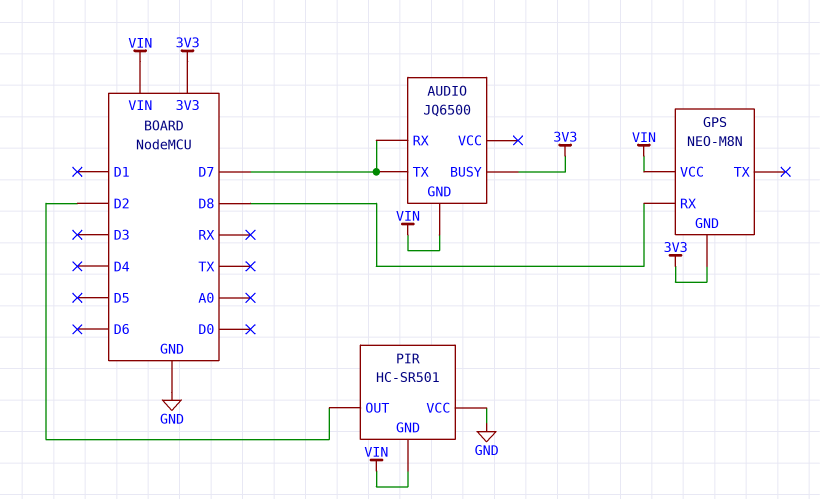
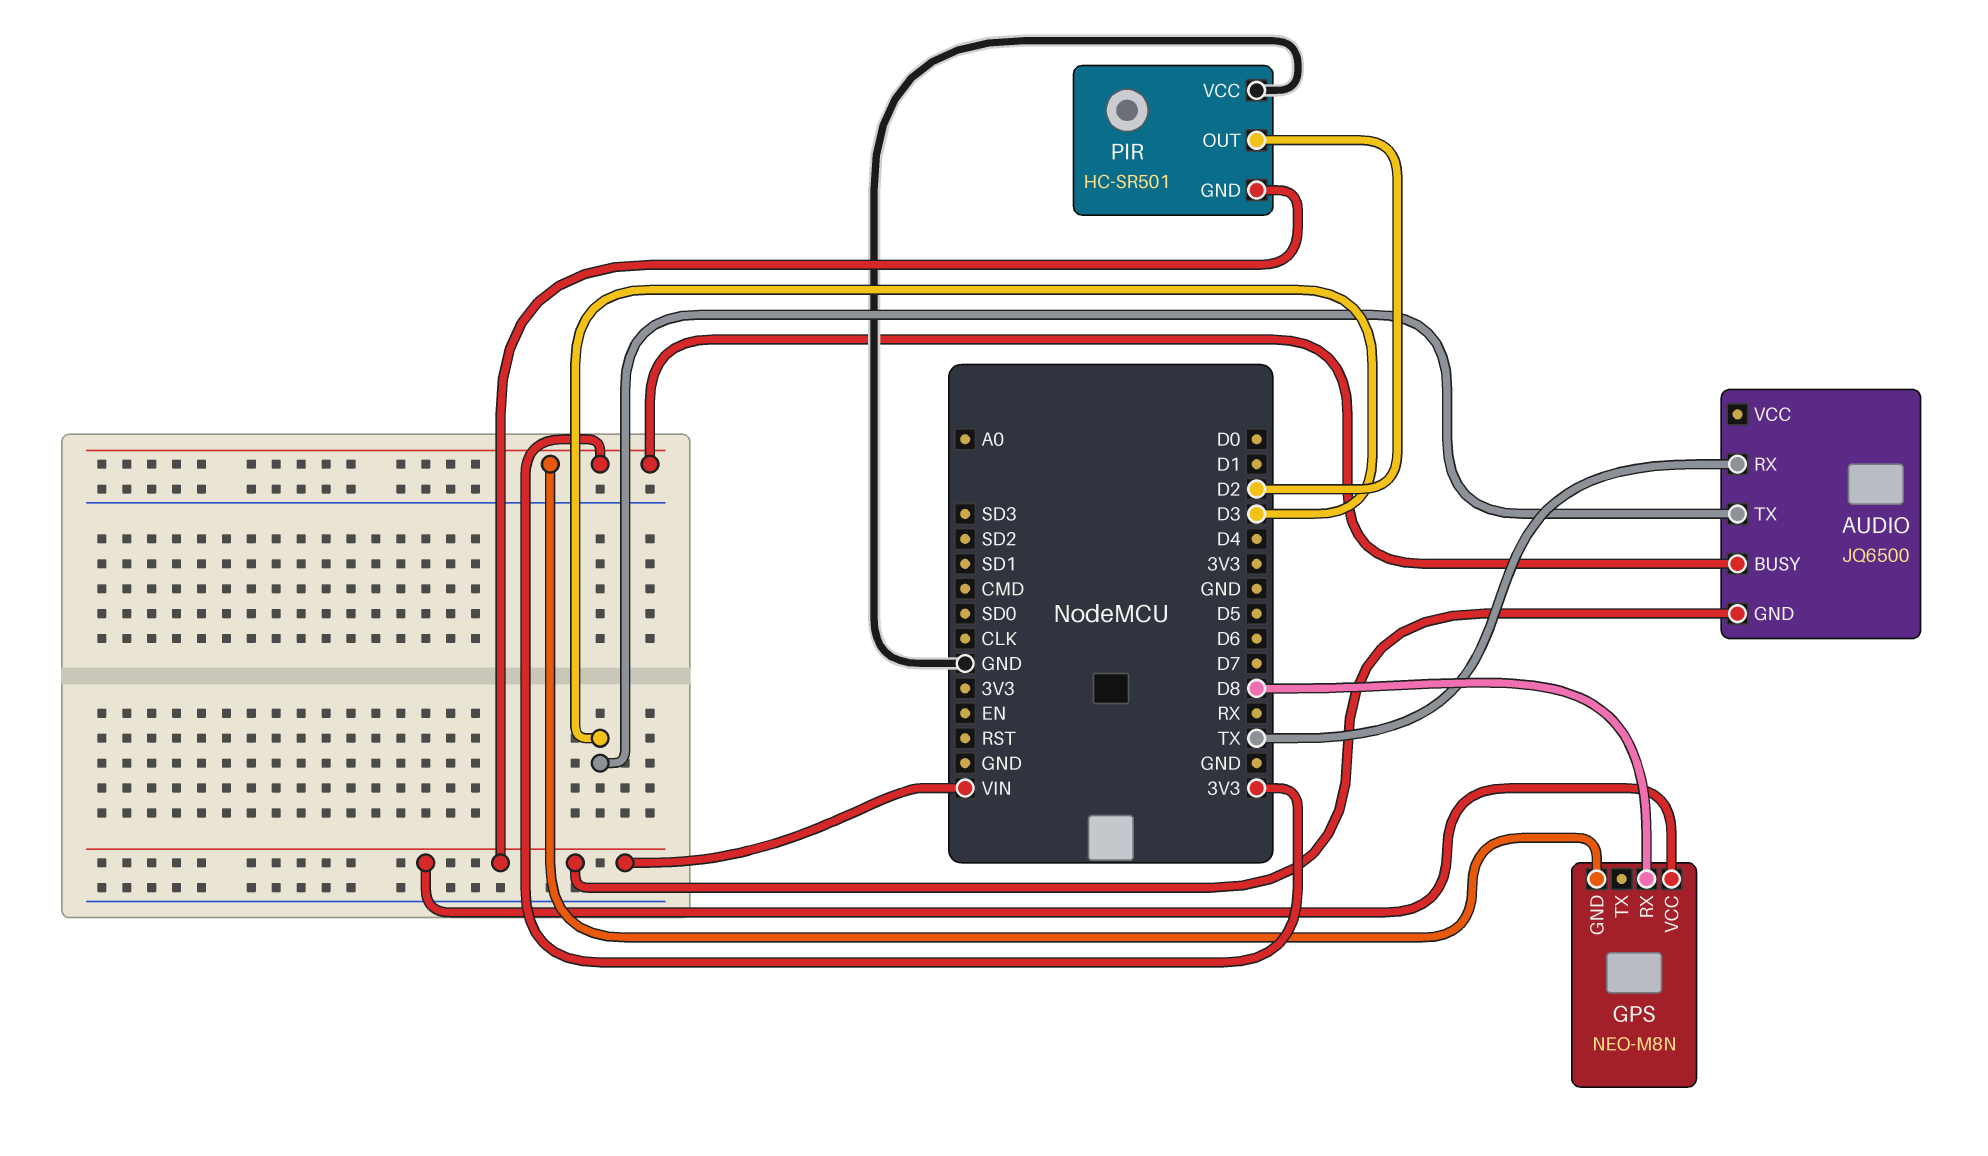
AUDIO pin RX: D7 -> TX
AUDIO pin TX: D7 -> D3

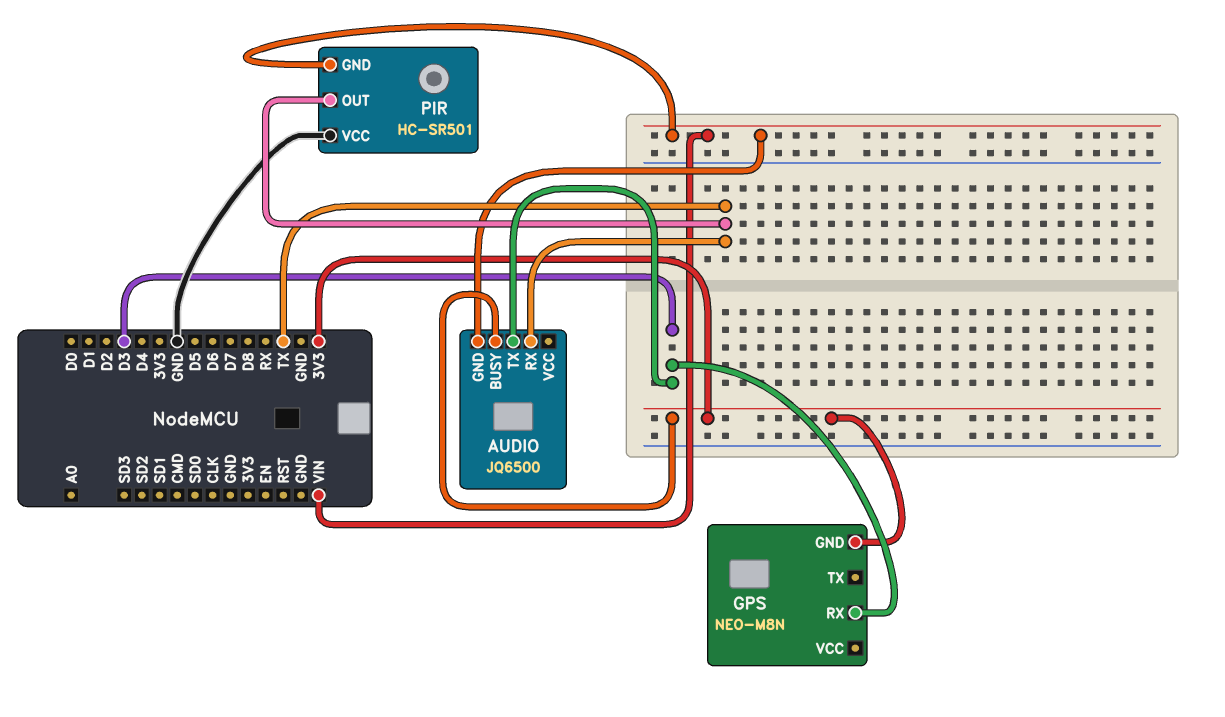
GPS pin RX: D8 -> D3
GPS pin VCC: VIN -> none
PIR pin OUT: D2 -> TX

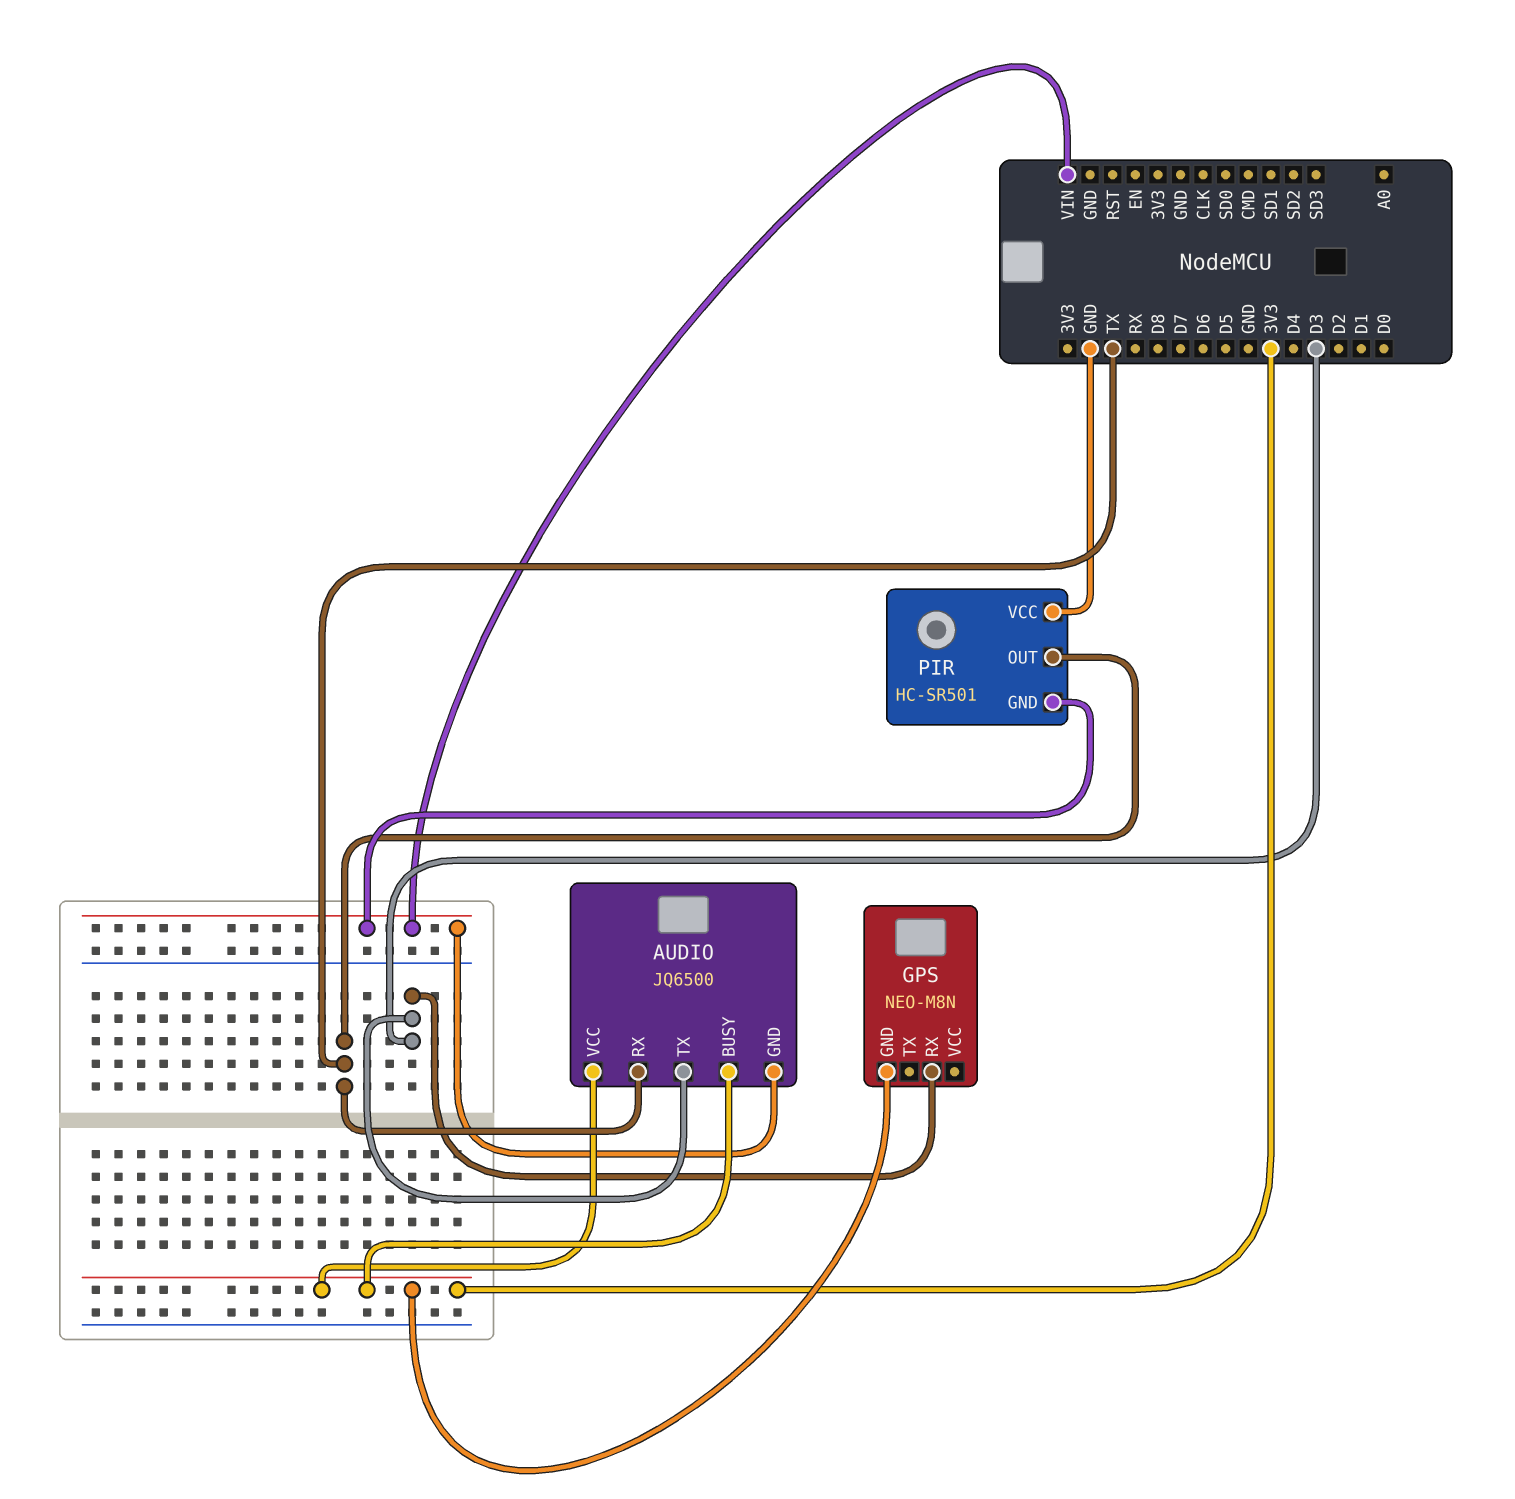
AUDIO pin VCC: none -> 3V3

